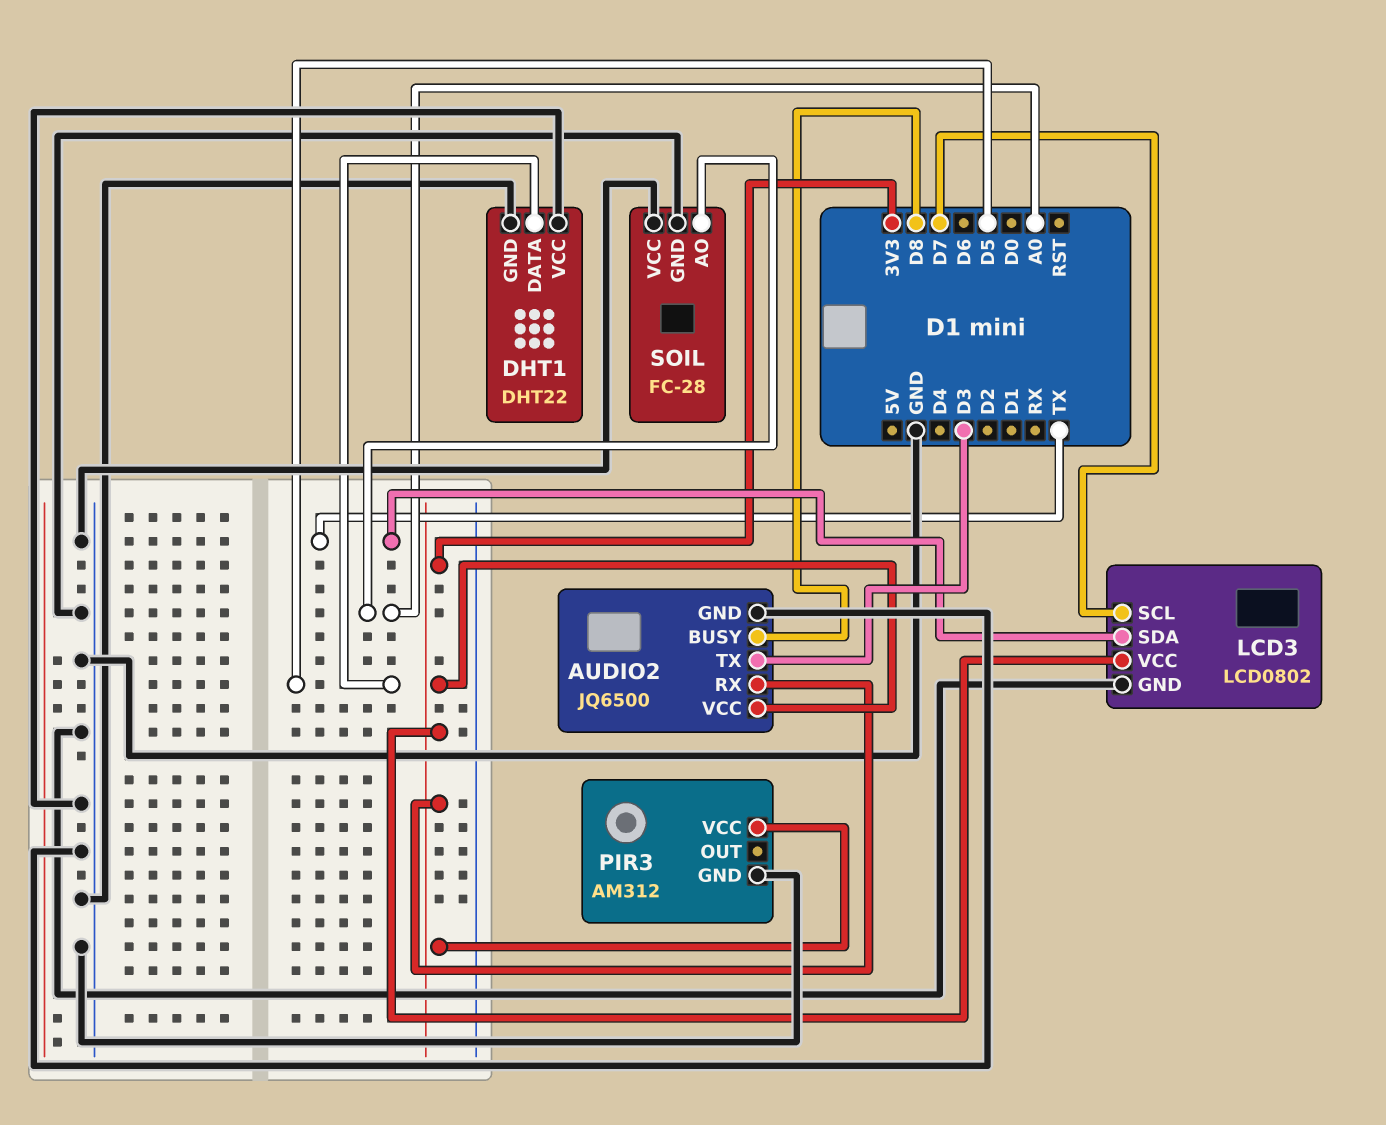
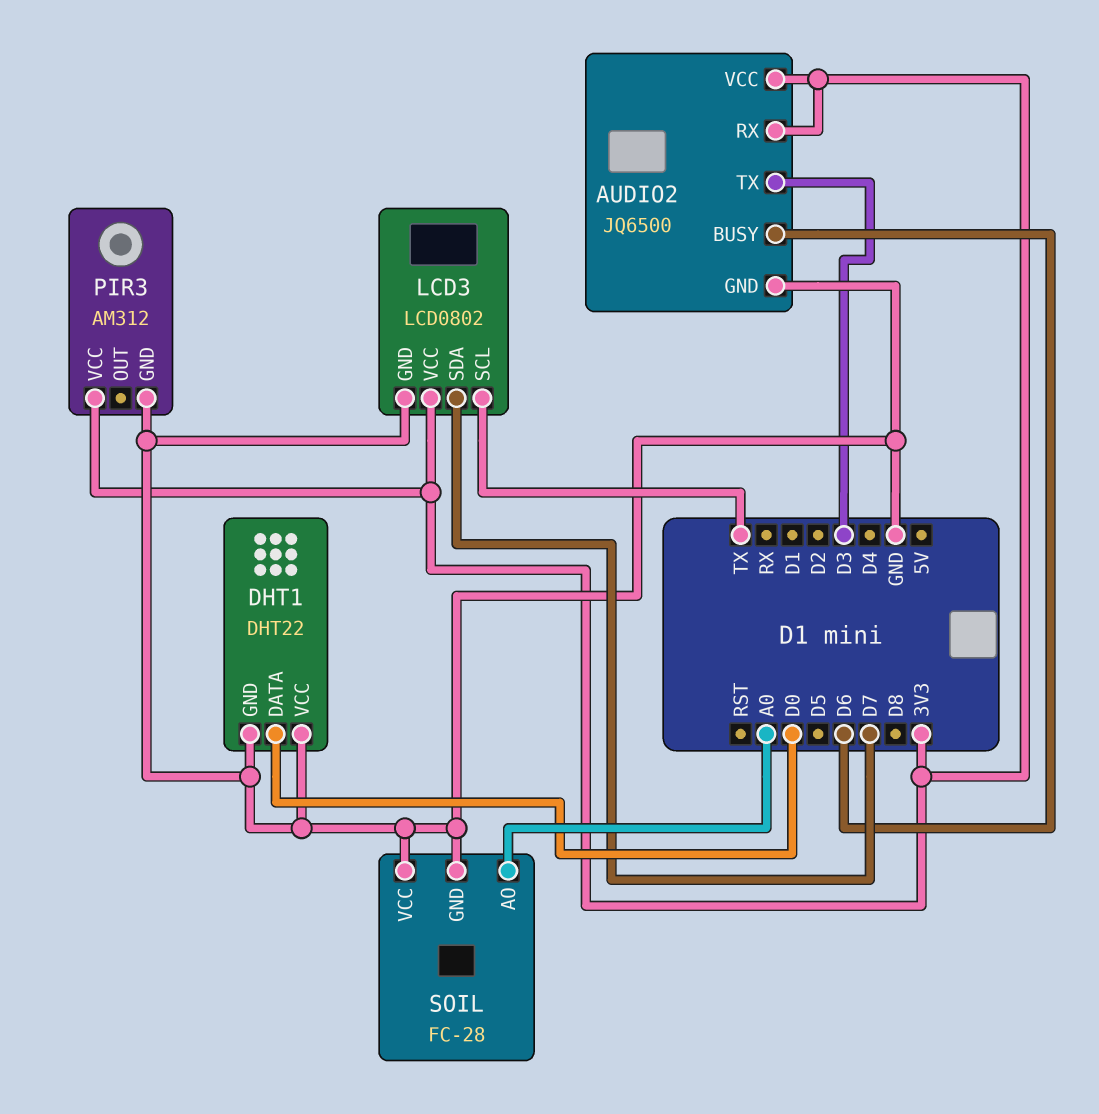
AUDIO2 pin BUSY: D8 -> D6
DHT1 pin DATA: D5 -> D0
LCD3 pin SCL: D7 -> TX
LCD3 pin SDA: TX -> D7

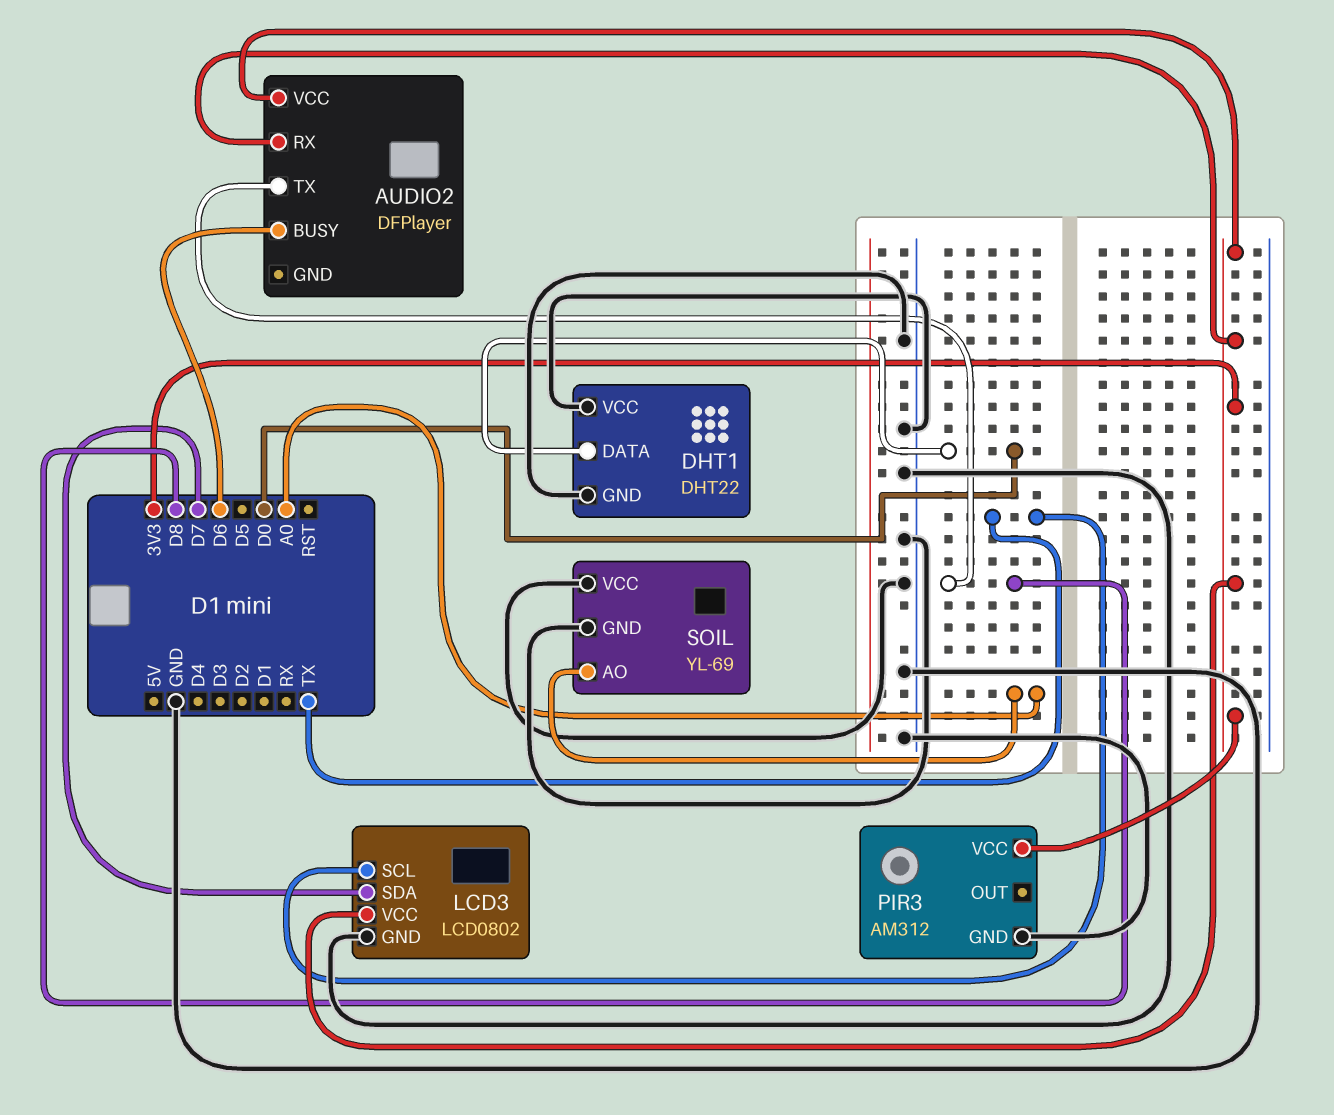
AUDIO2: JQ6500 -> DFPlayer
AUDIO2 pin GND: GND -> none
AUDIO2 pin TX: D3 -> D8
SOIL: FC-28 -> YL-69

